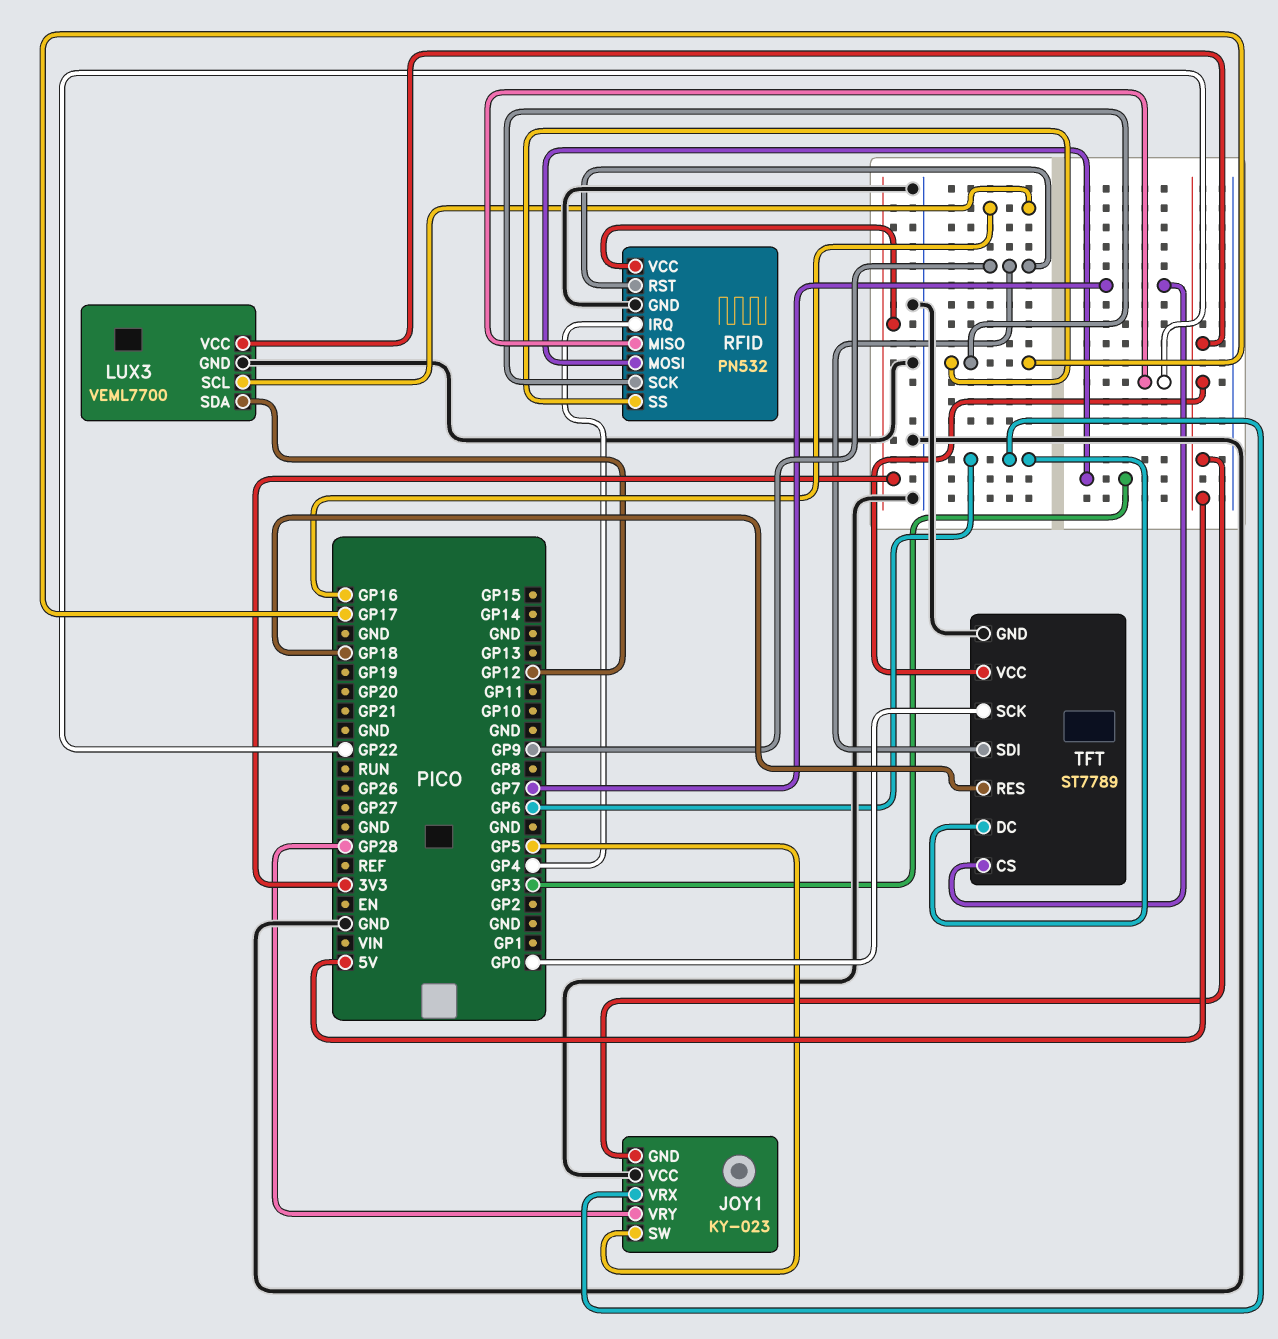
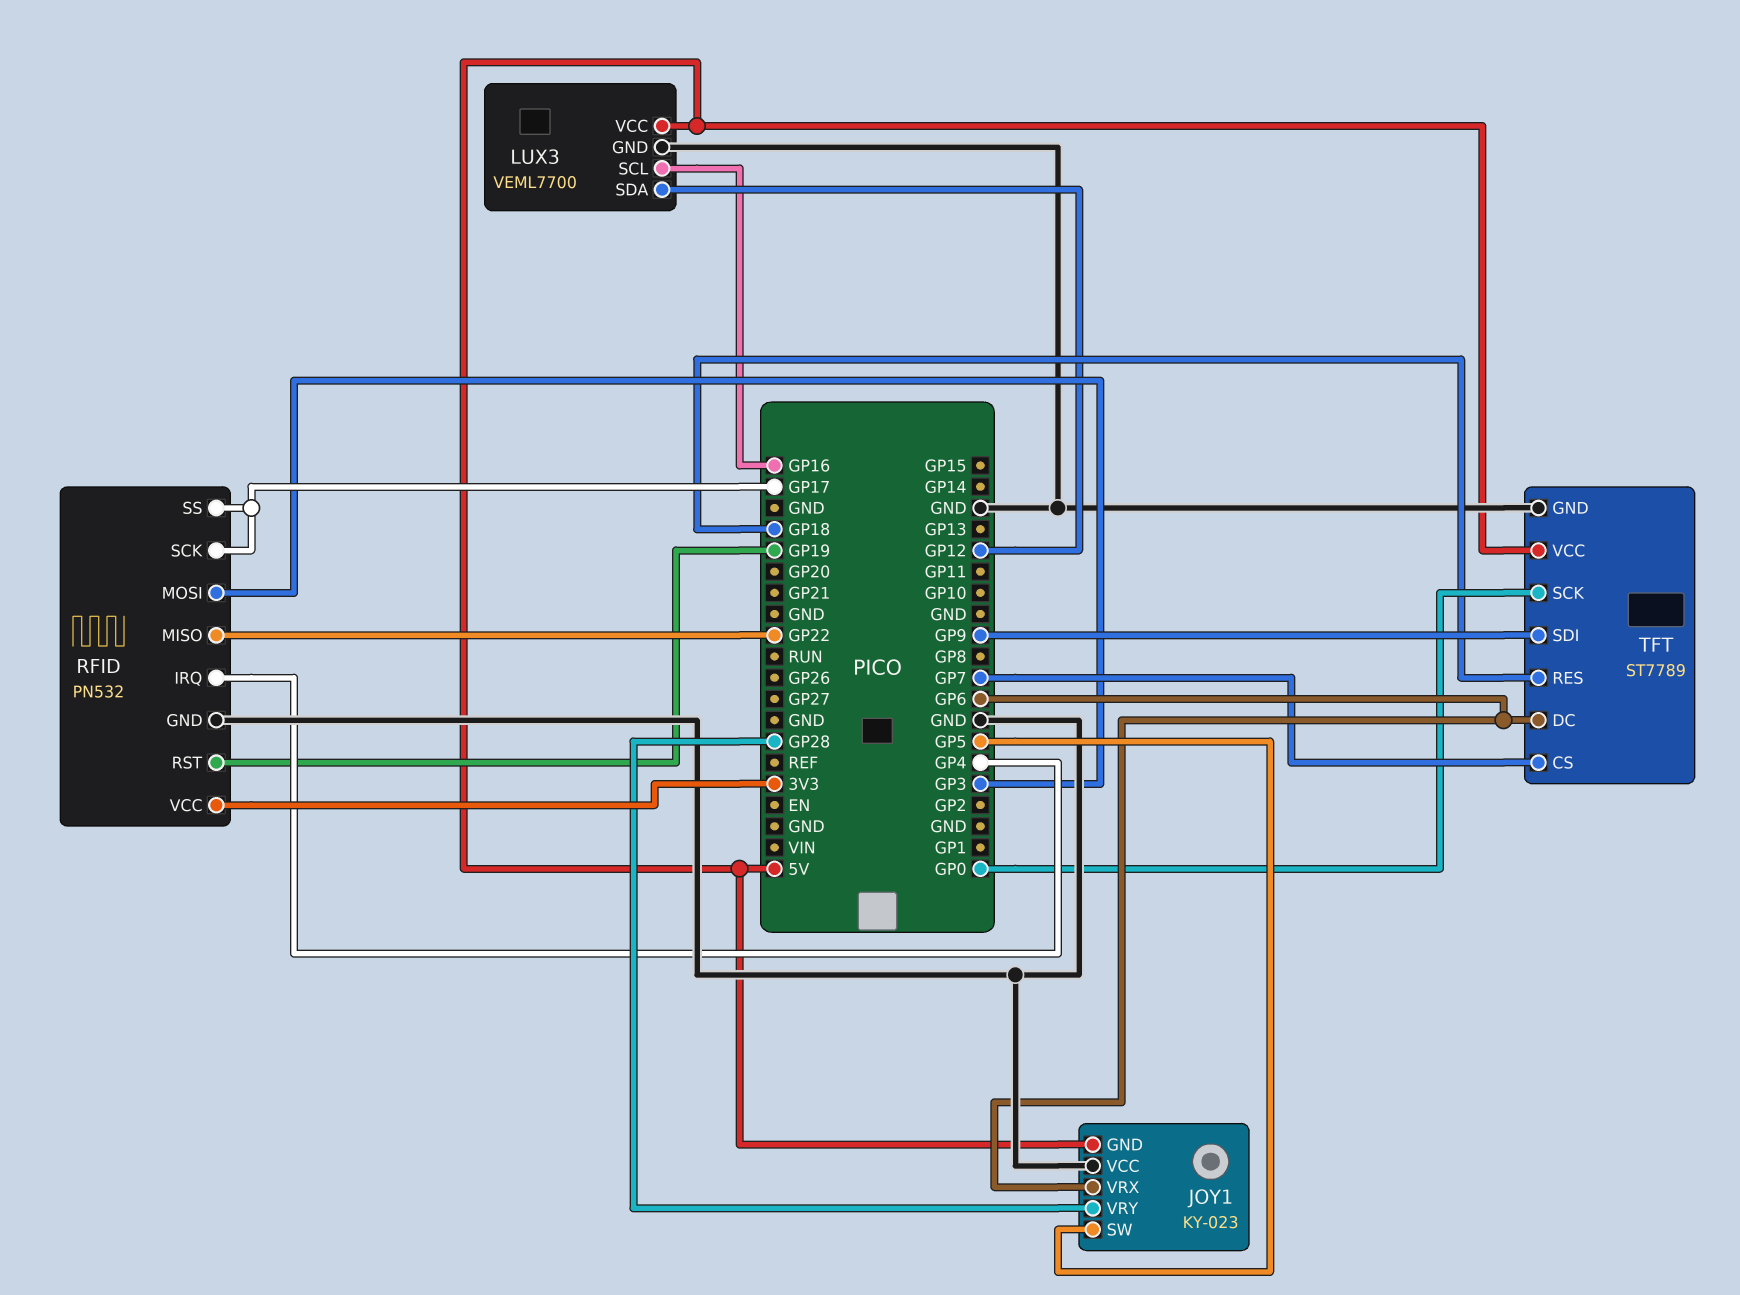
RFID pin RST: GP9 -> GP19

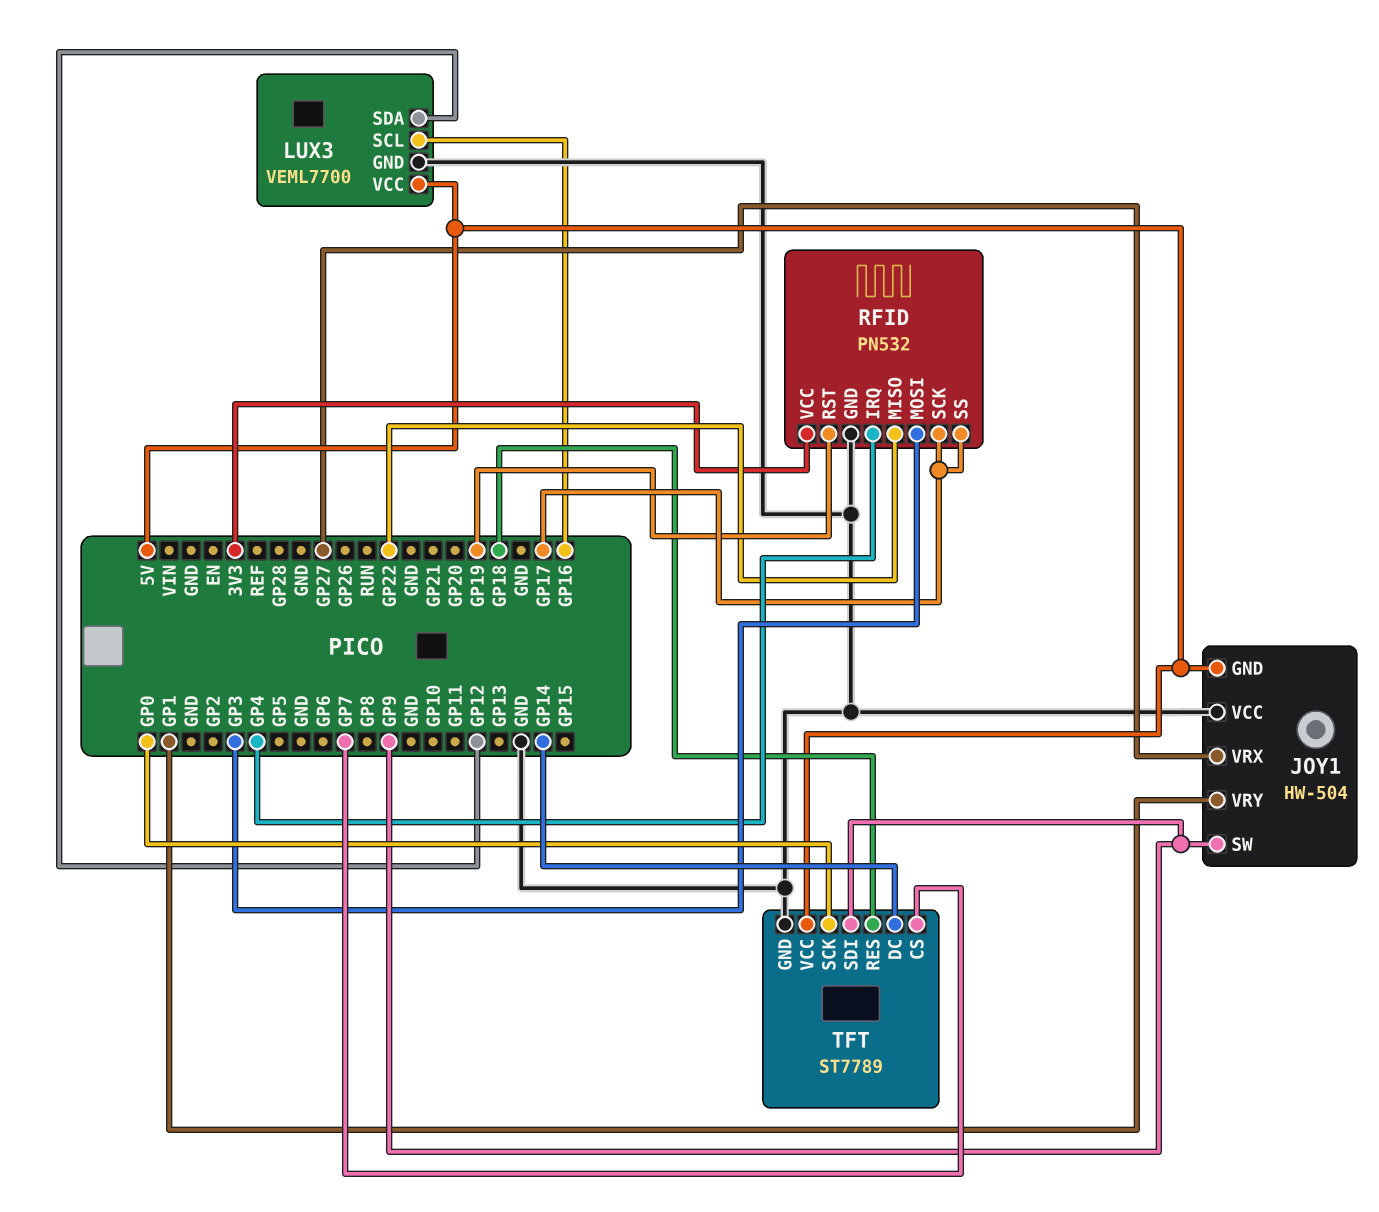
JOY1: KY-023 -> HW-504
JOY1 pin SW: GP5 -> GP9
JOY1 pin VRX: GP6 -> GP27
JOY1 pin VRY: GP28 -> GP1
TFT pin DC: GP6 -> GP14

